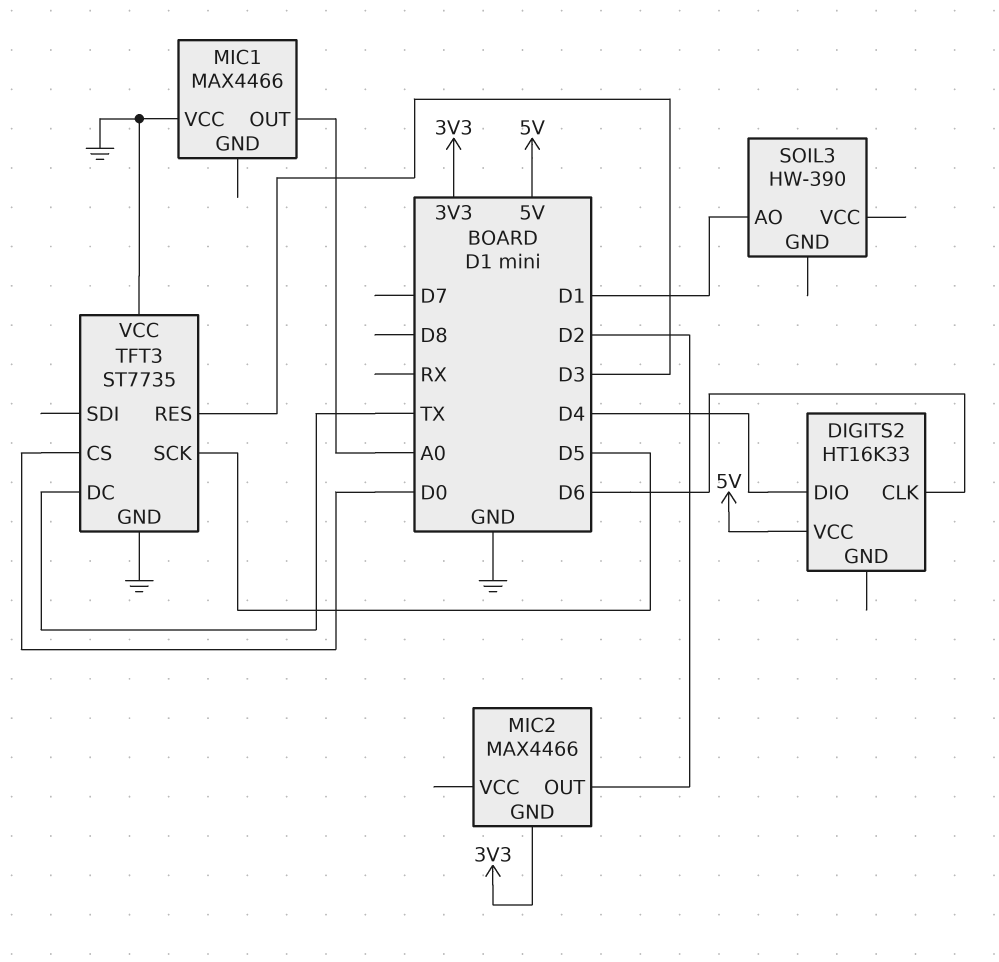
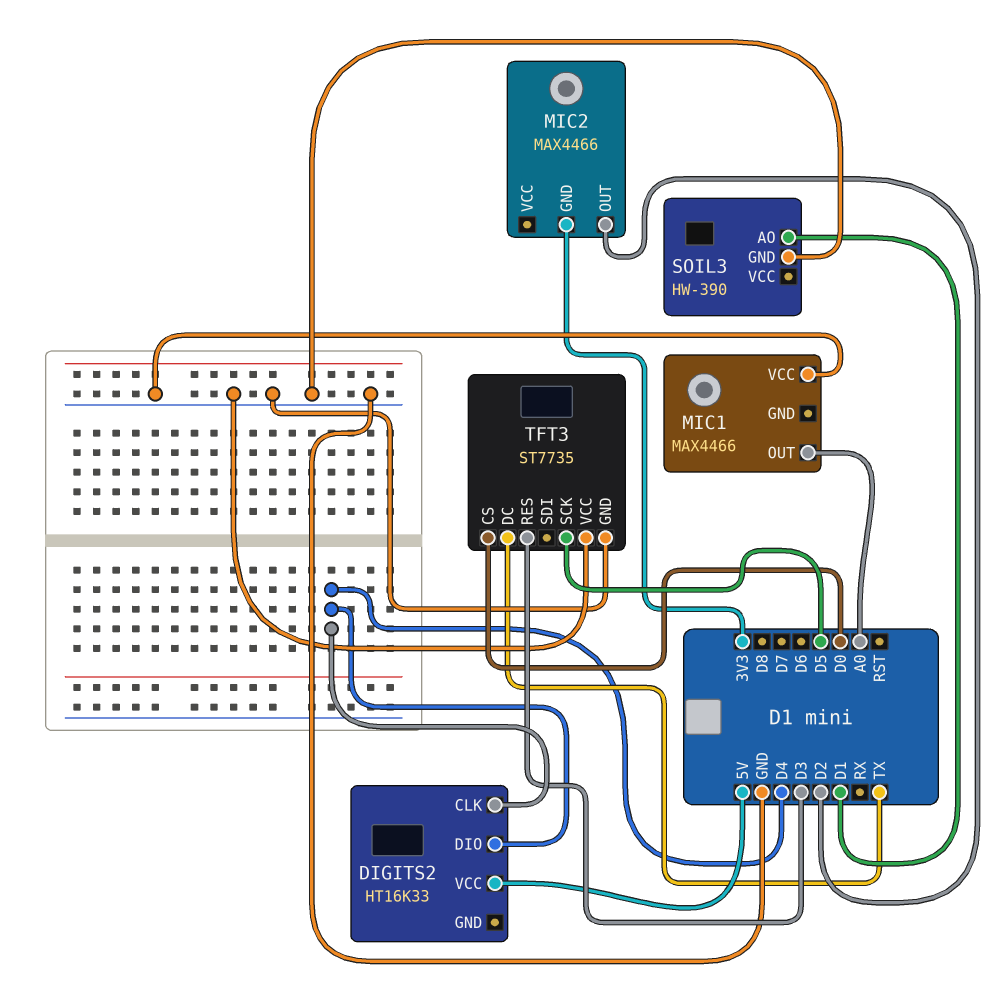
DIGITS2 pin CLK: D6 -> D4
SOIL3 pin GND: none -> GND

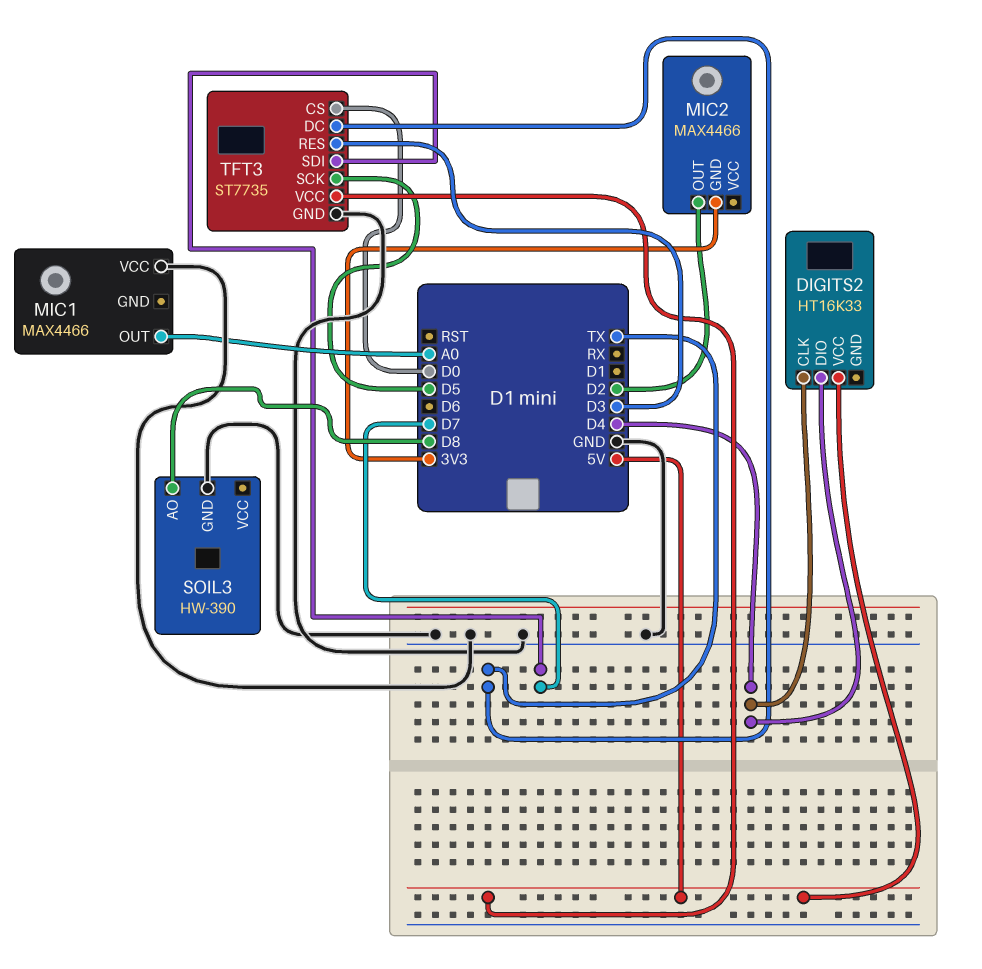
SOIL3 pin AO: D1 -> D8
TFT3 pin SDI: none -> D7
TFT3 pin VCC: GND -> 5V

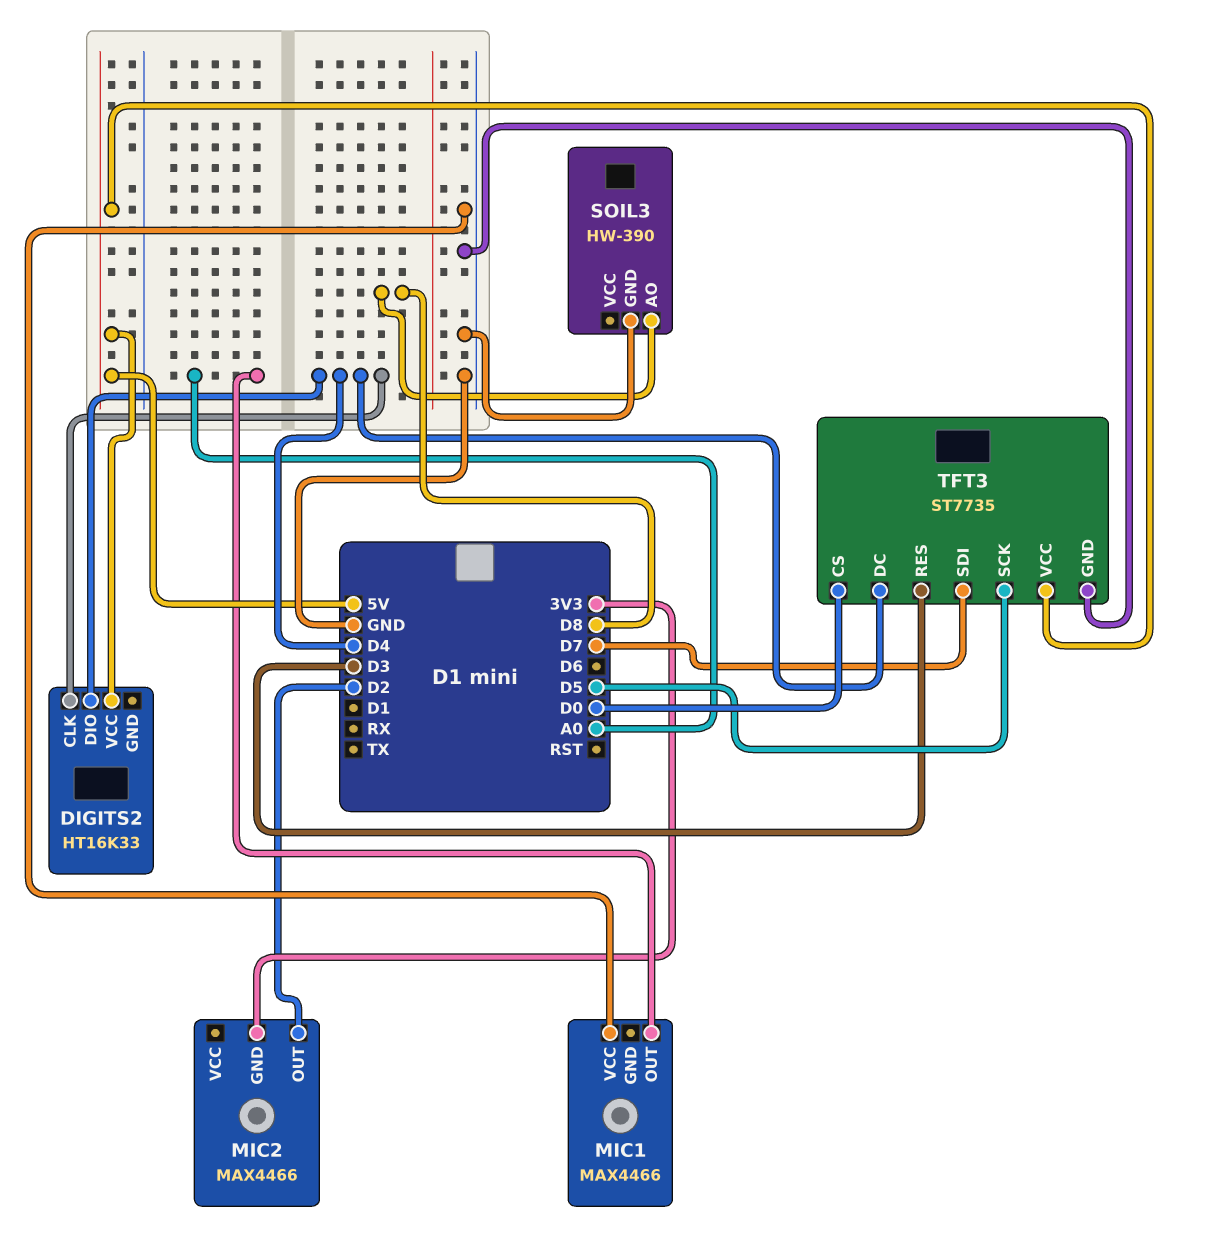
TFT3 pin DC: TX -> D4

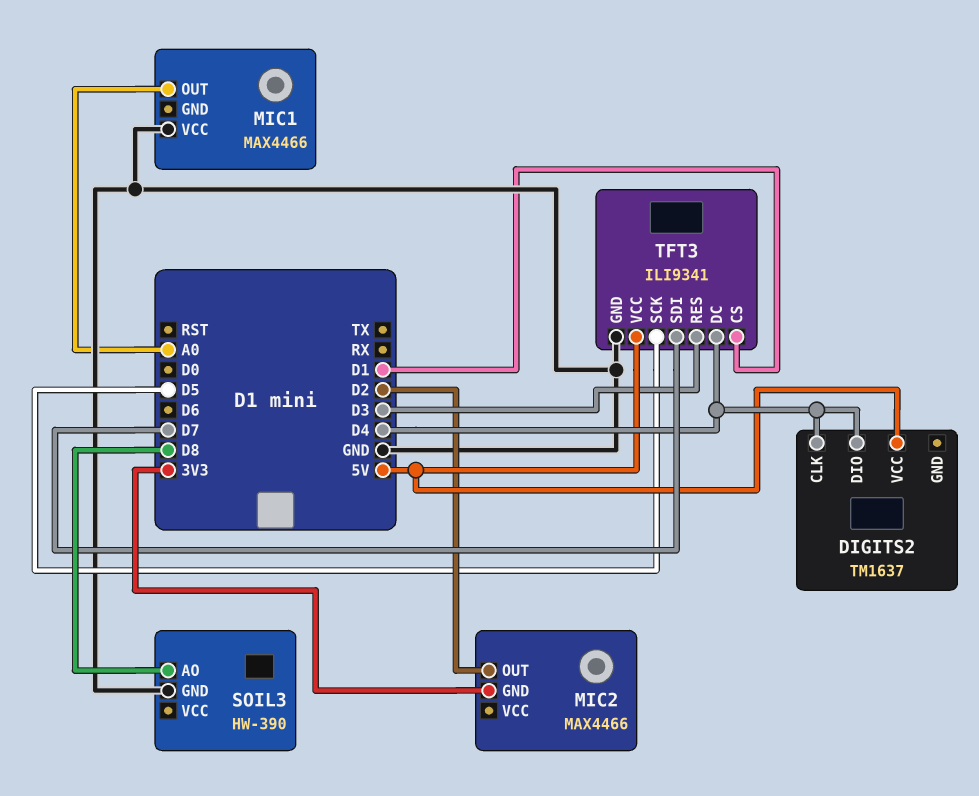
DIGITS2: HT16K33 -> TM1637
TFT3: ST7735 -> ILI9341
TFT3 pin CS: D0 -> D1

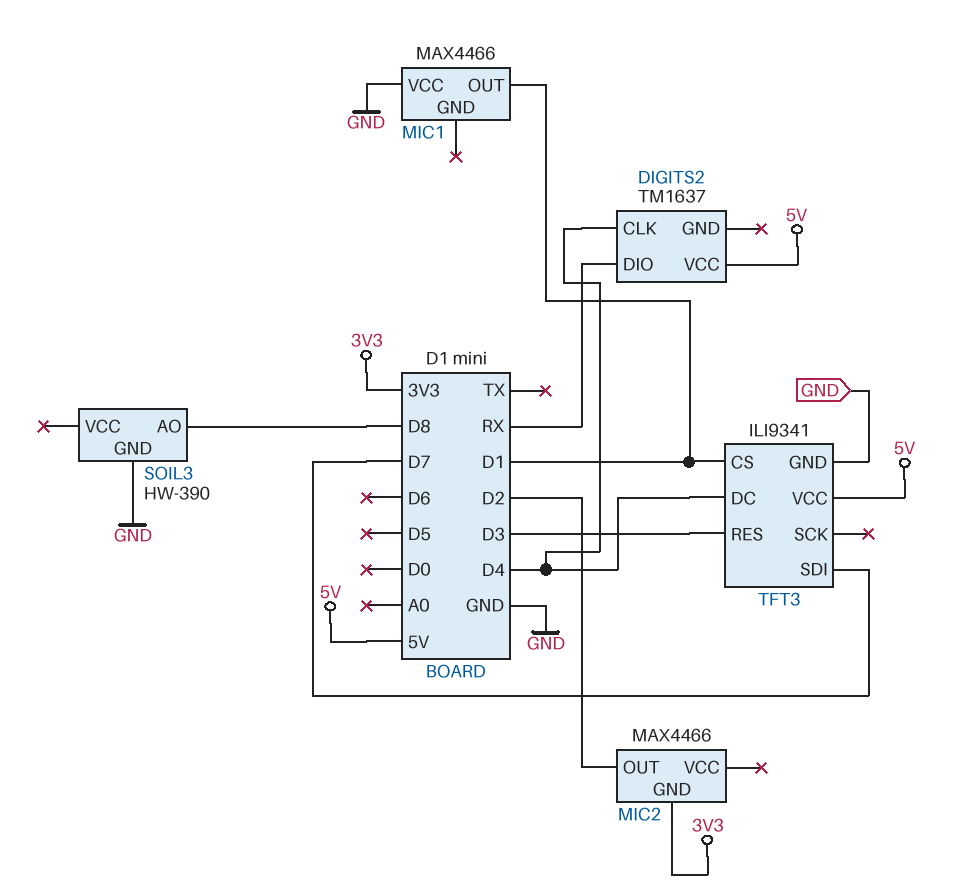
DIGITS2 pin DIO: D4 -> RX
MIC1 pin OUT: A0 -> D1
TFT3 pin SCK: D5 -> none

